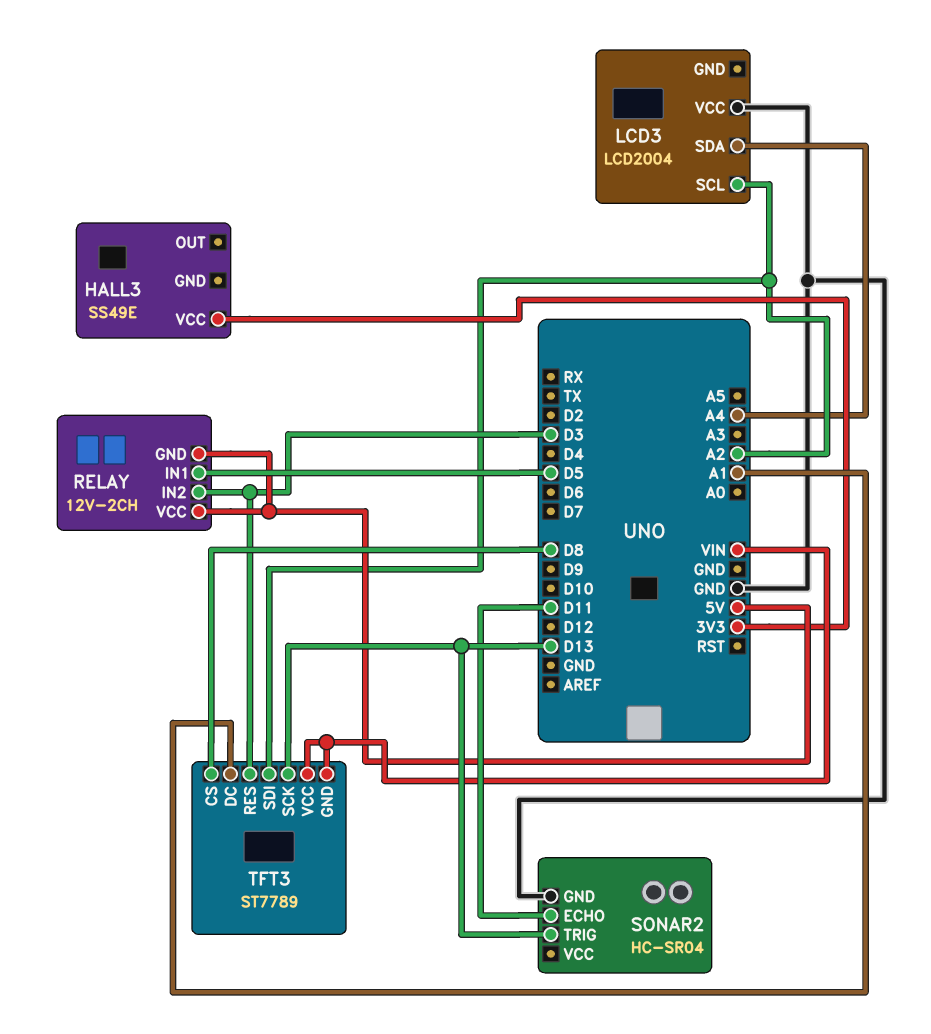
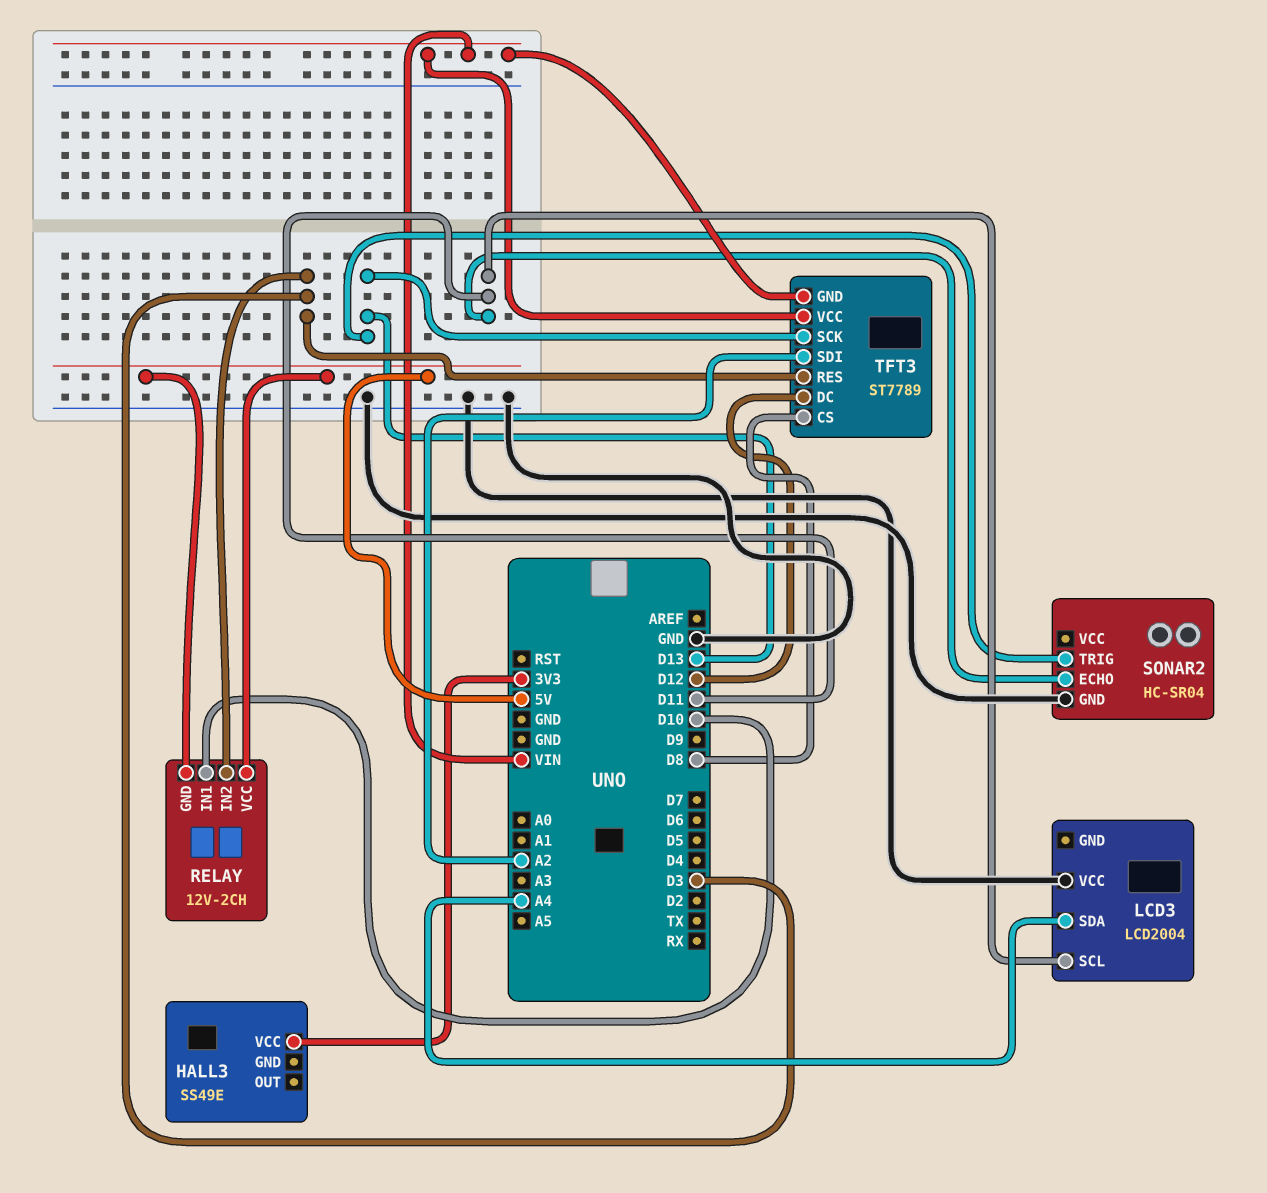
LCD3 pin SCL: A2 -> D11
RELAY pin IN1: D5 -> D10
TFT3 pin DC: A1 -> D12

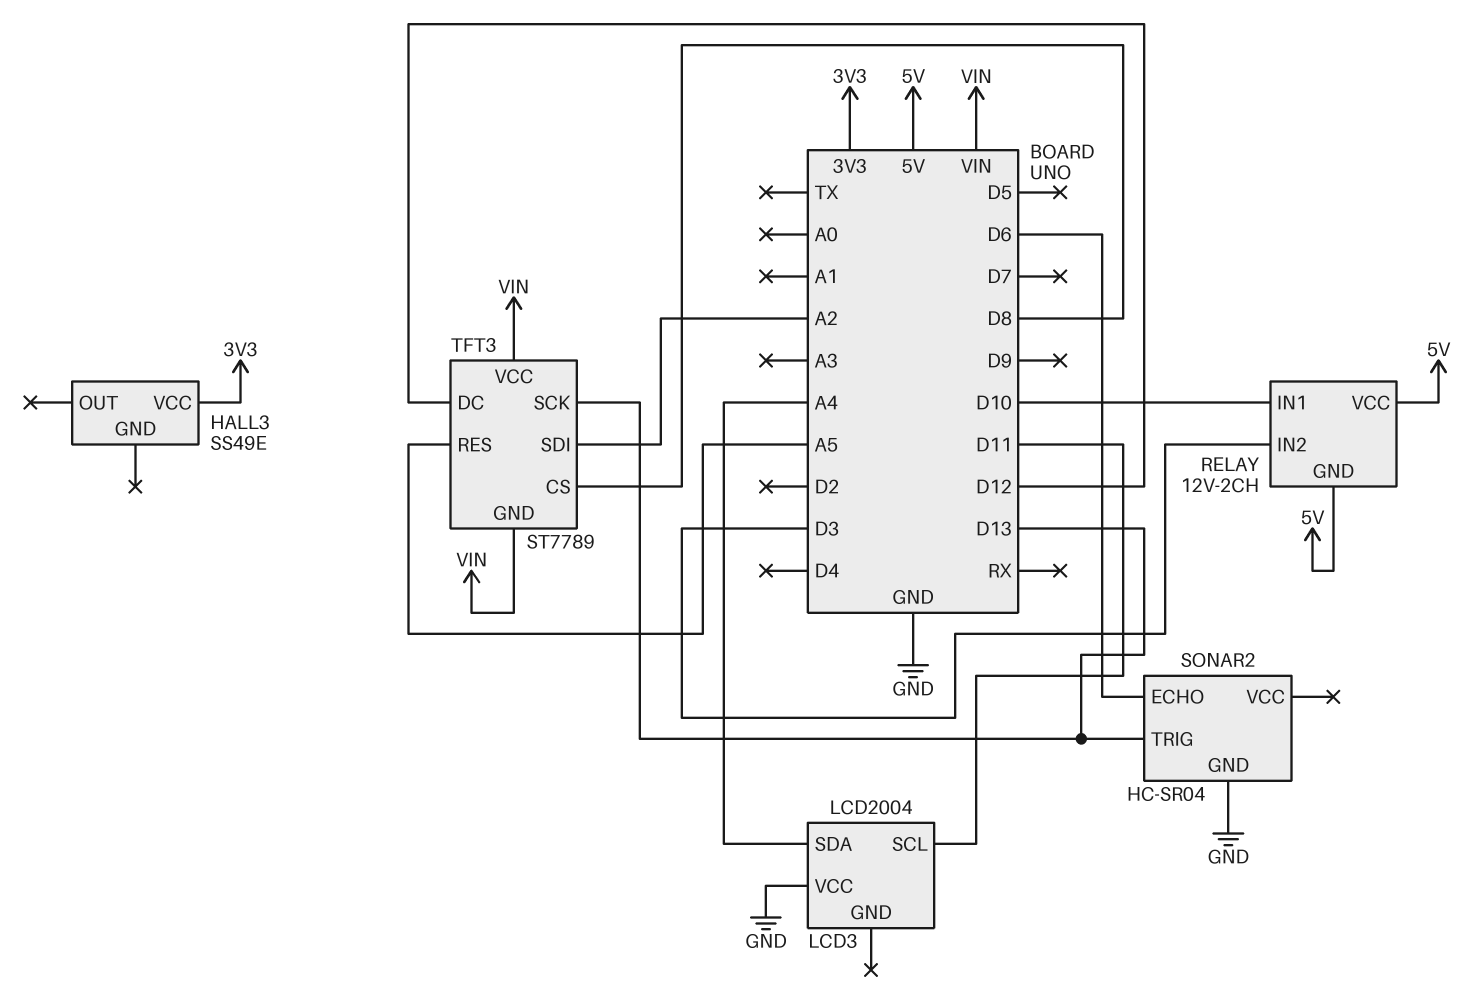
SONAR2 pin ECHO: D11 -> D6
TFT3 pin RES: D3 -> A5

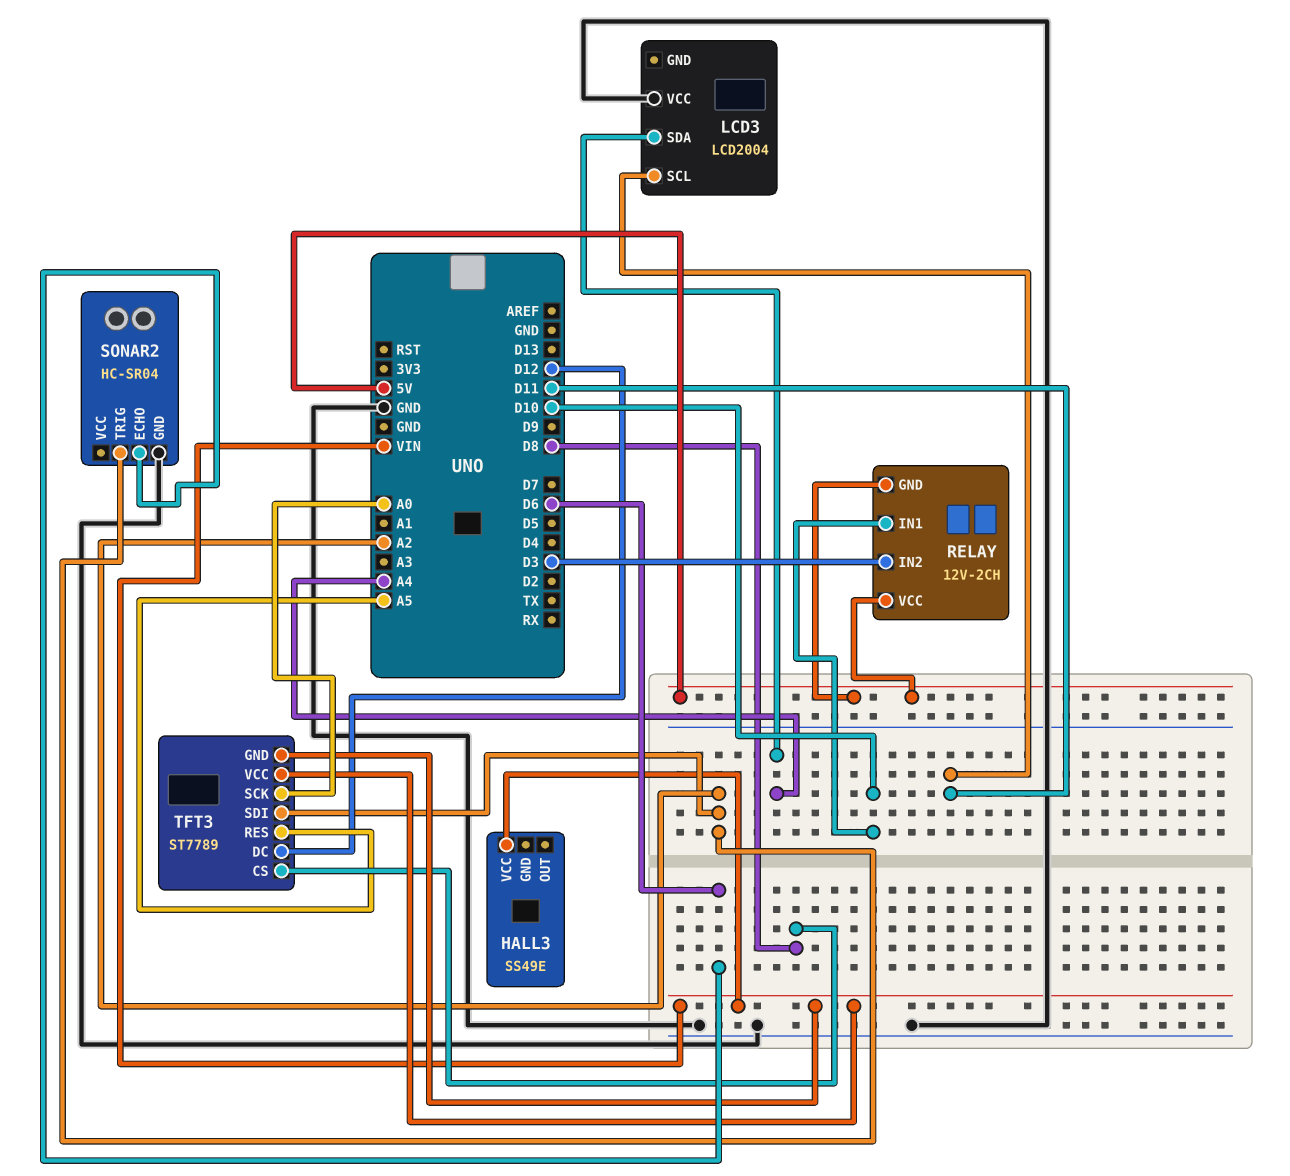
HALL3 pin VCC: 3V3 -> VIN
SONAR2 pin TRIG: D13 -> A2
TFT3 pin SCK: D13 -> A0

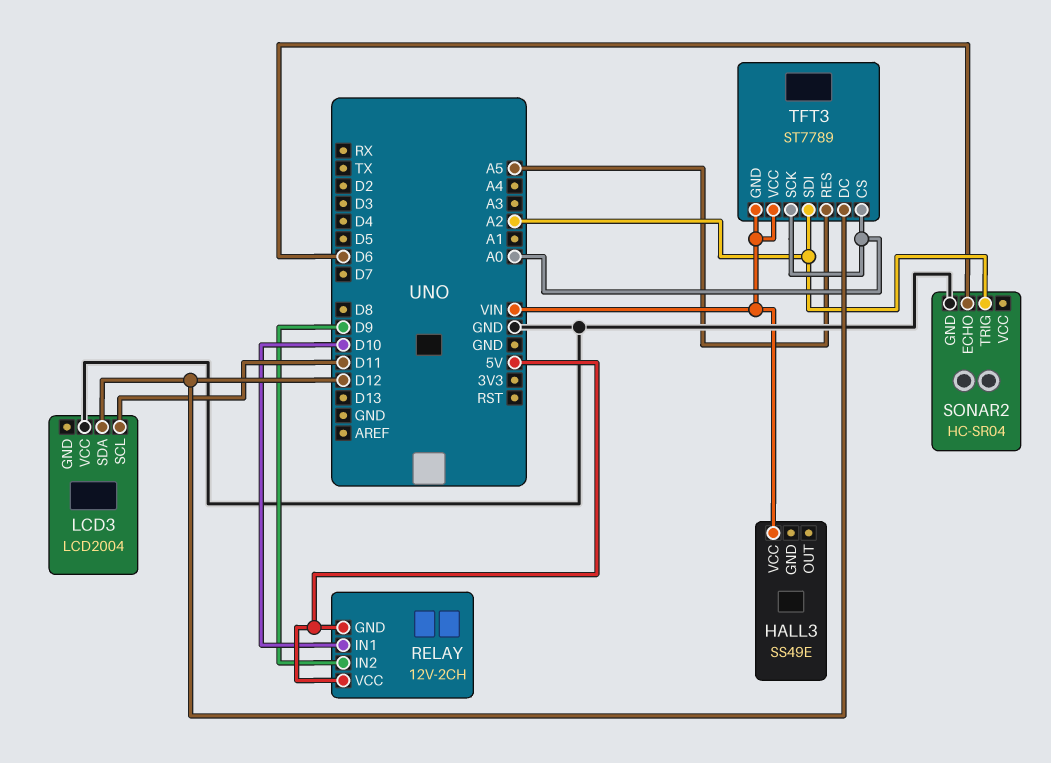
LCD3 pin SDA: A4 -> D12
RELAY pin IN2: D3 -> D9
TFT3 pin CS: D8 -> A0

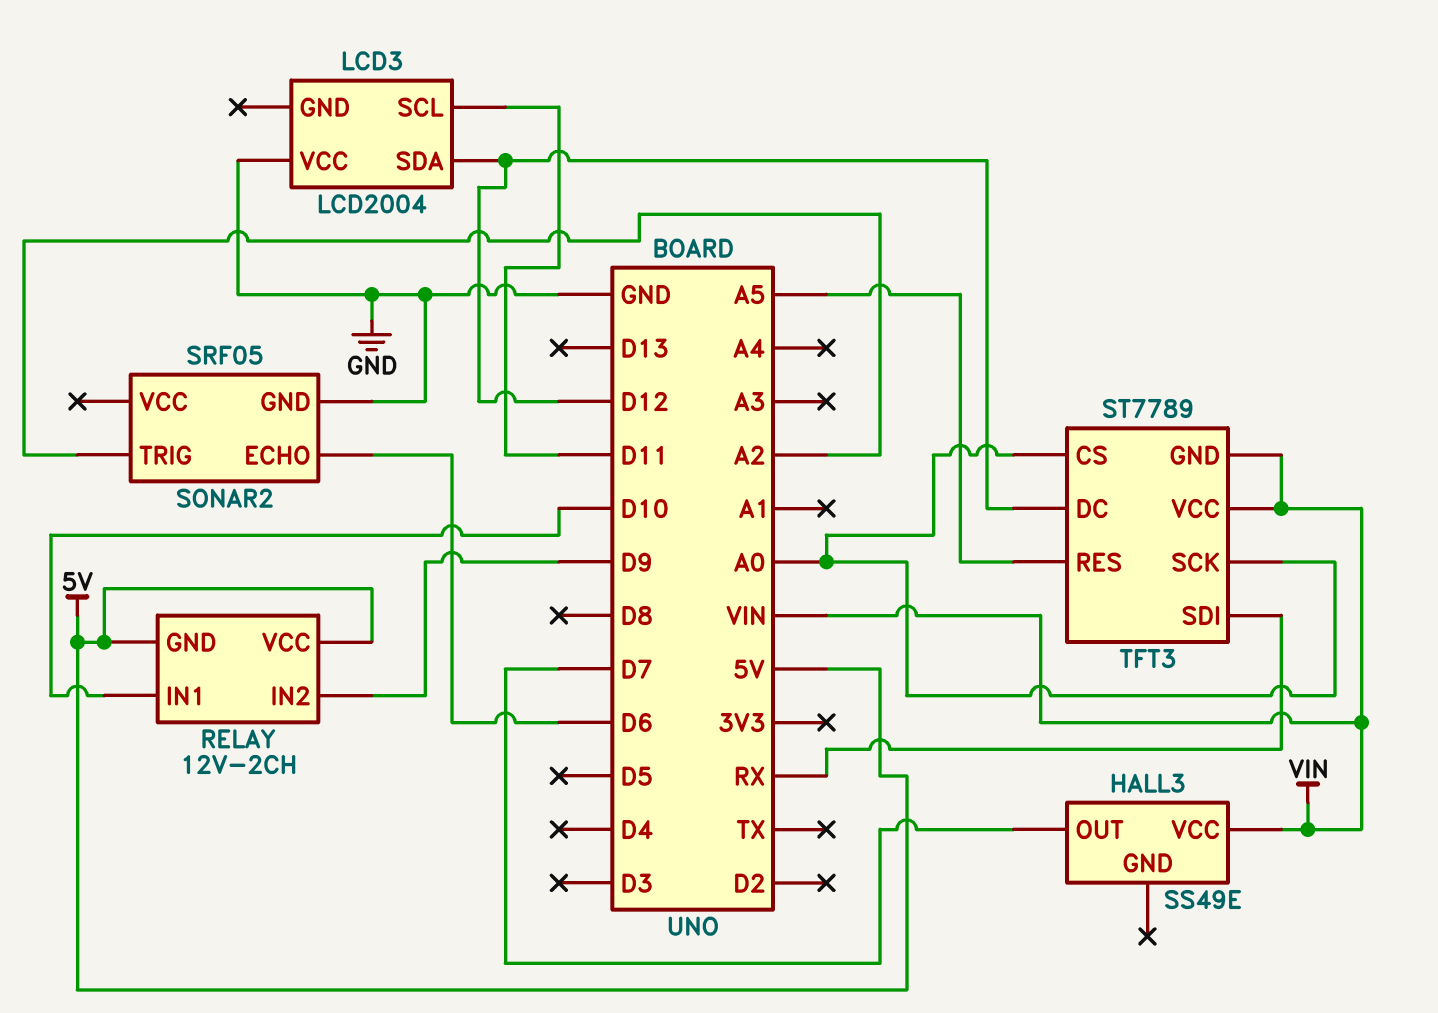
HALL3 pin OUT: none -> D7
SONAR2: HC-SR04 -> SRF05
TFT3 pin SDI: A2 -> RX

